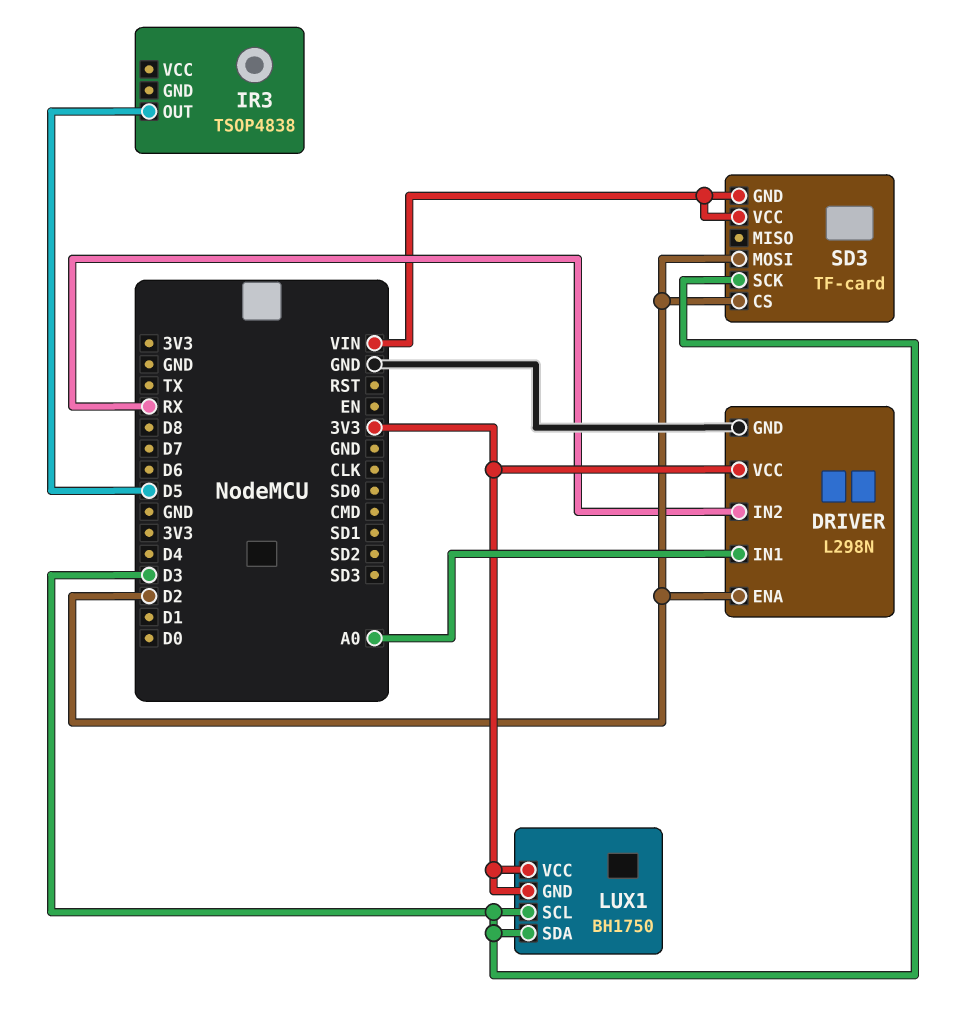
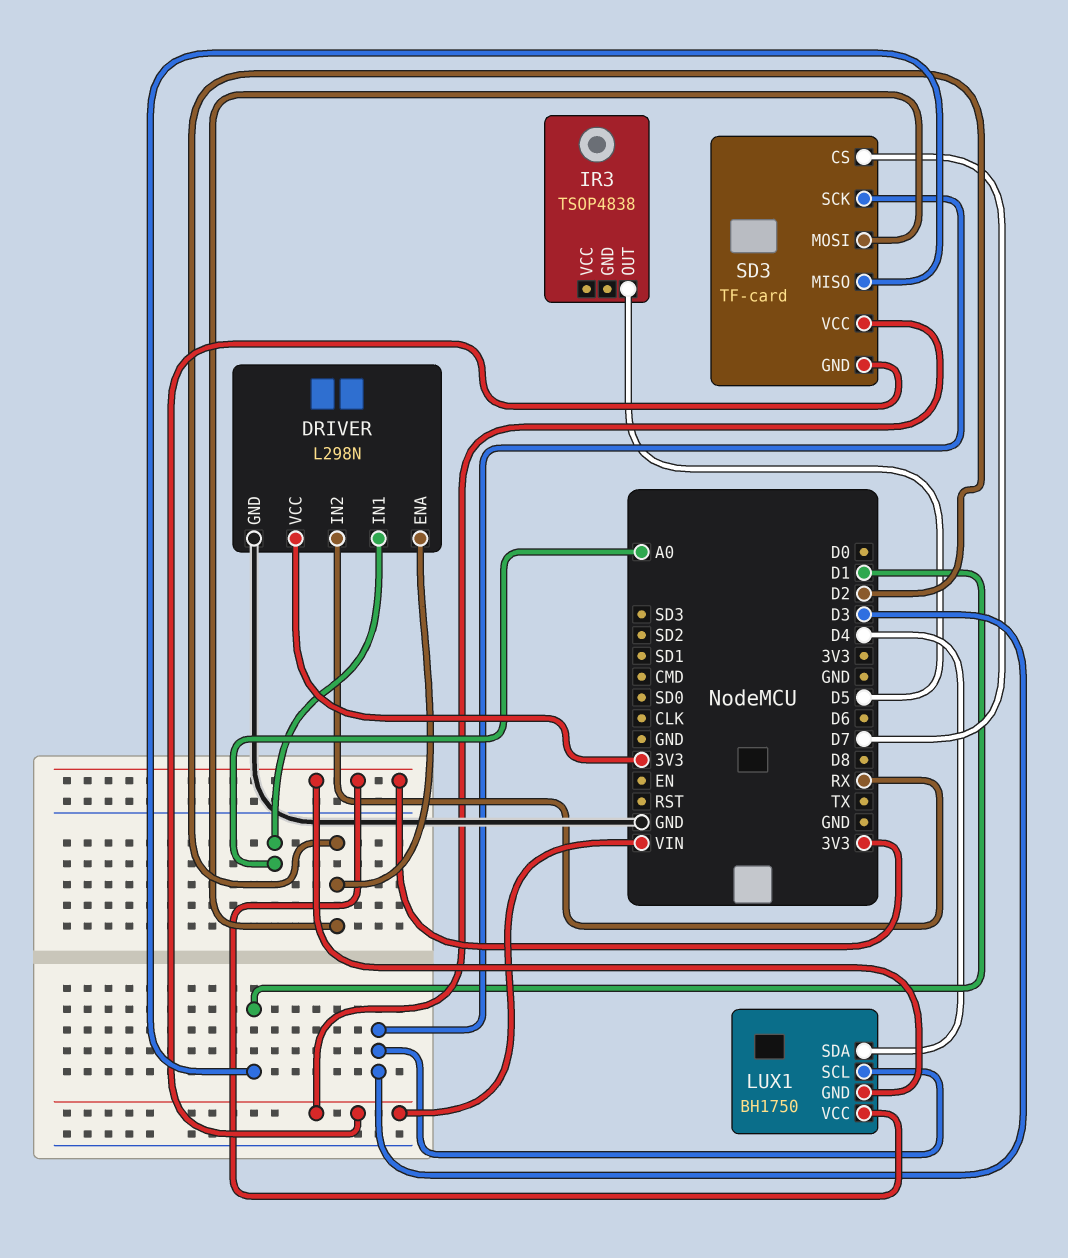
LUX1 pin SDA: D3 -> D4
SD3 pin CS: D2 -> D7
SD3 pin MISO: none -> D1

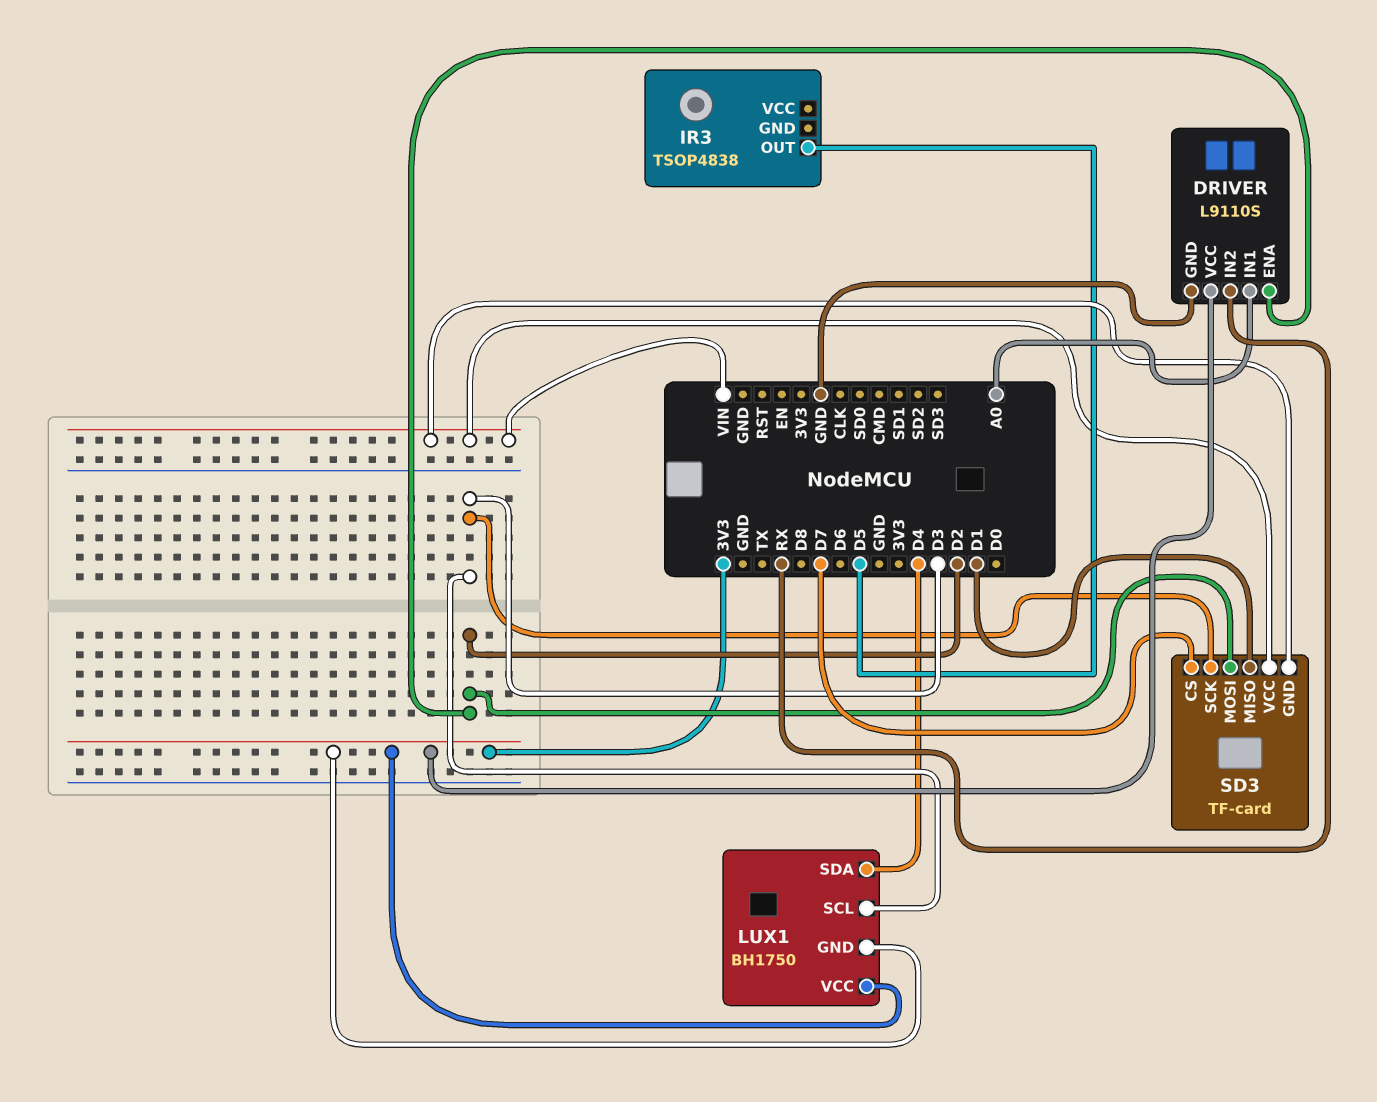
DRIVER: L298N -> L9110S

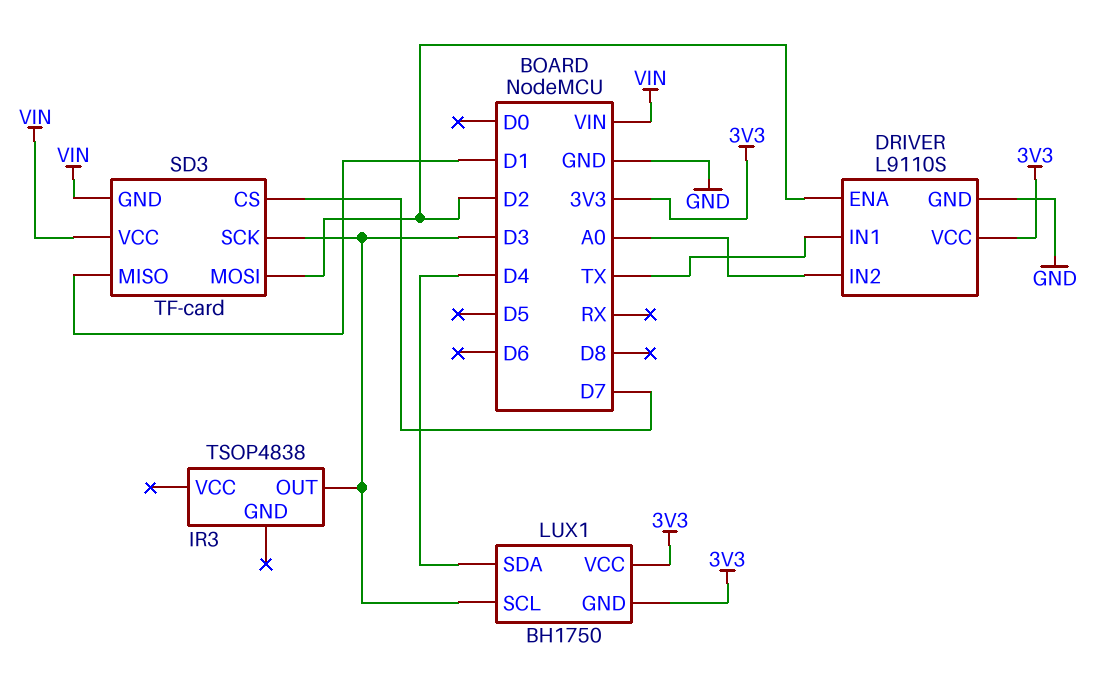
DRIVER pin IN1: A0 -> TX
DRIVER pin IN2: RX -> A0
IR3 pin OUT: D5 -> D3

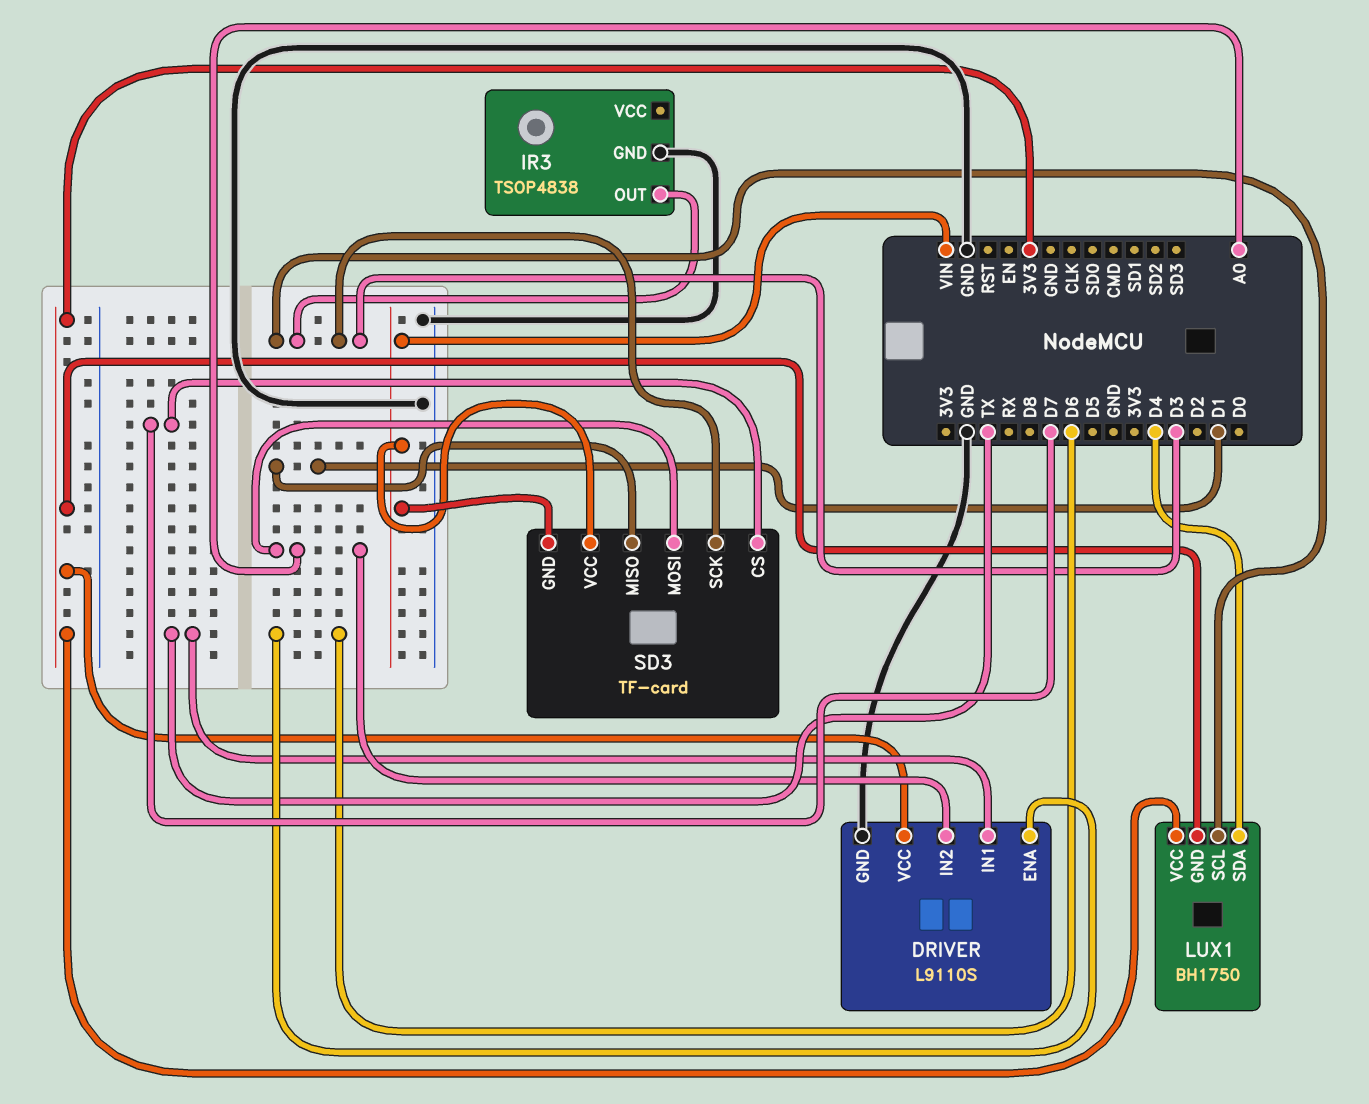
DRIVER pin ENA: D2 -> D6
IR3 pin GND: none -> GND
SD3 pin MOSI: D2 -> A0

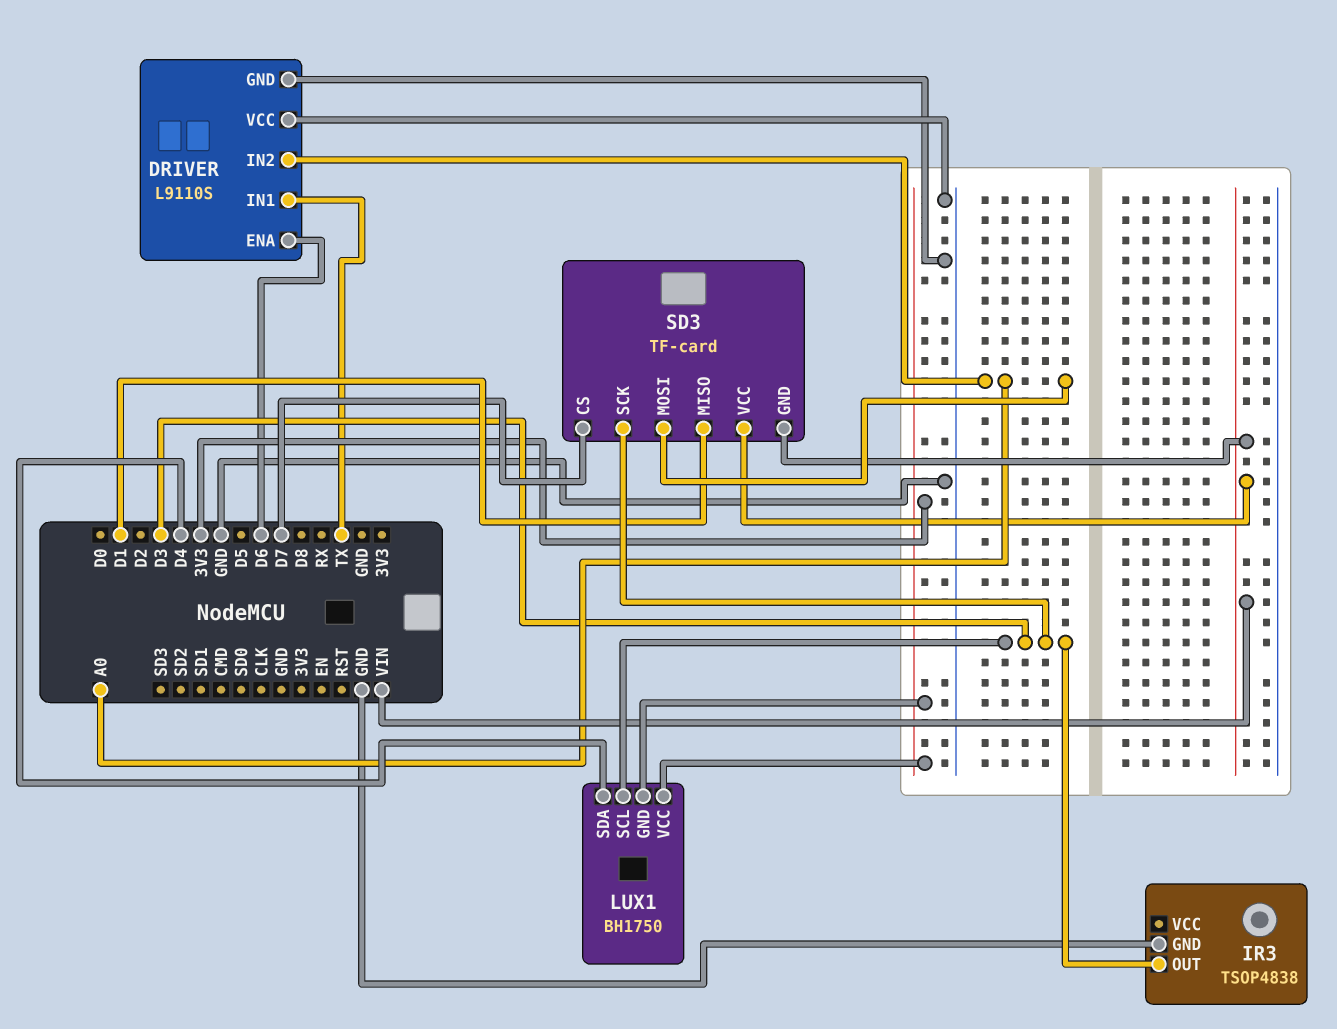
DRIVER pin VCC: 3V3 -> GND

